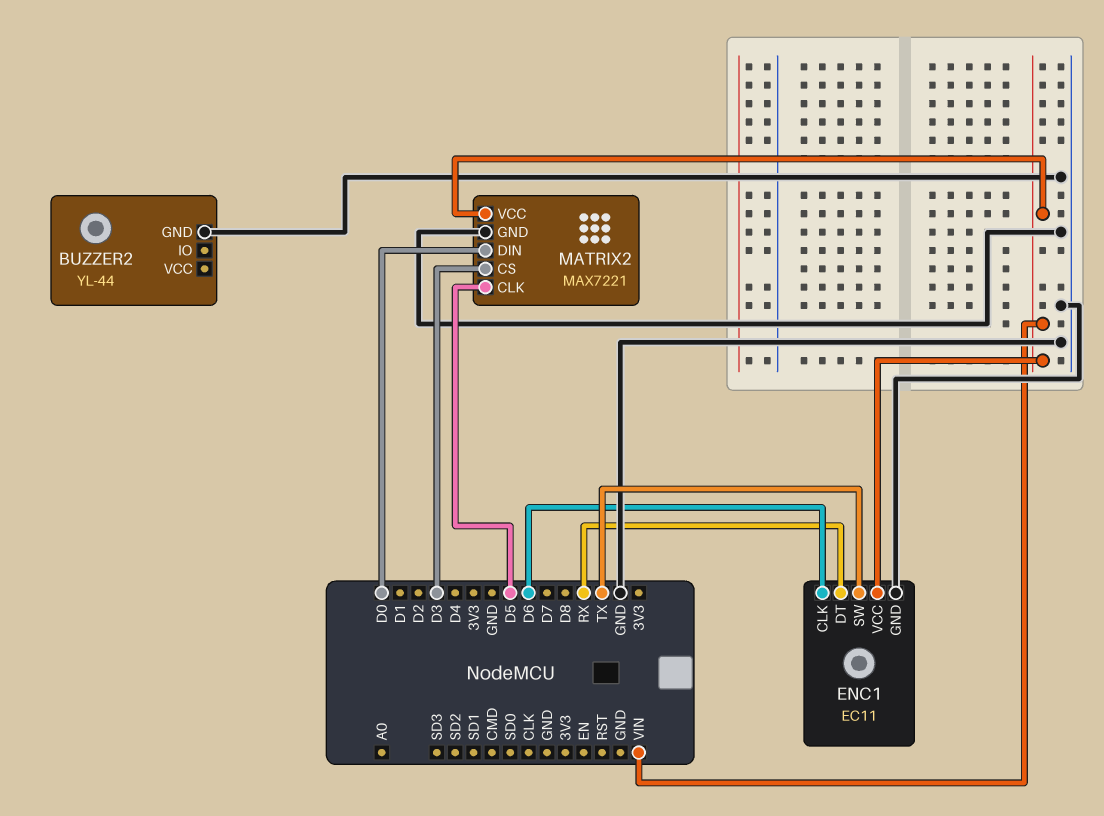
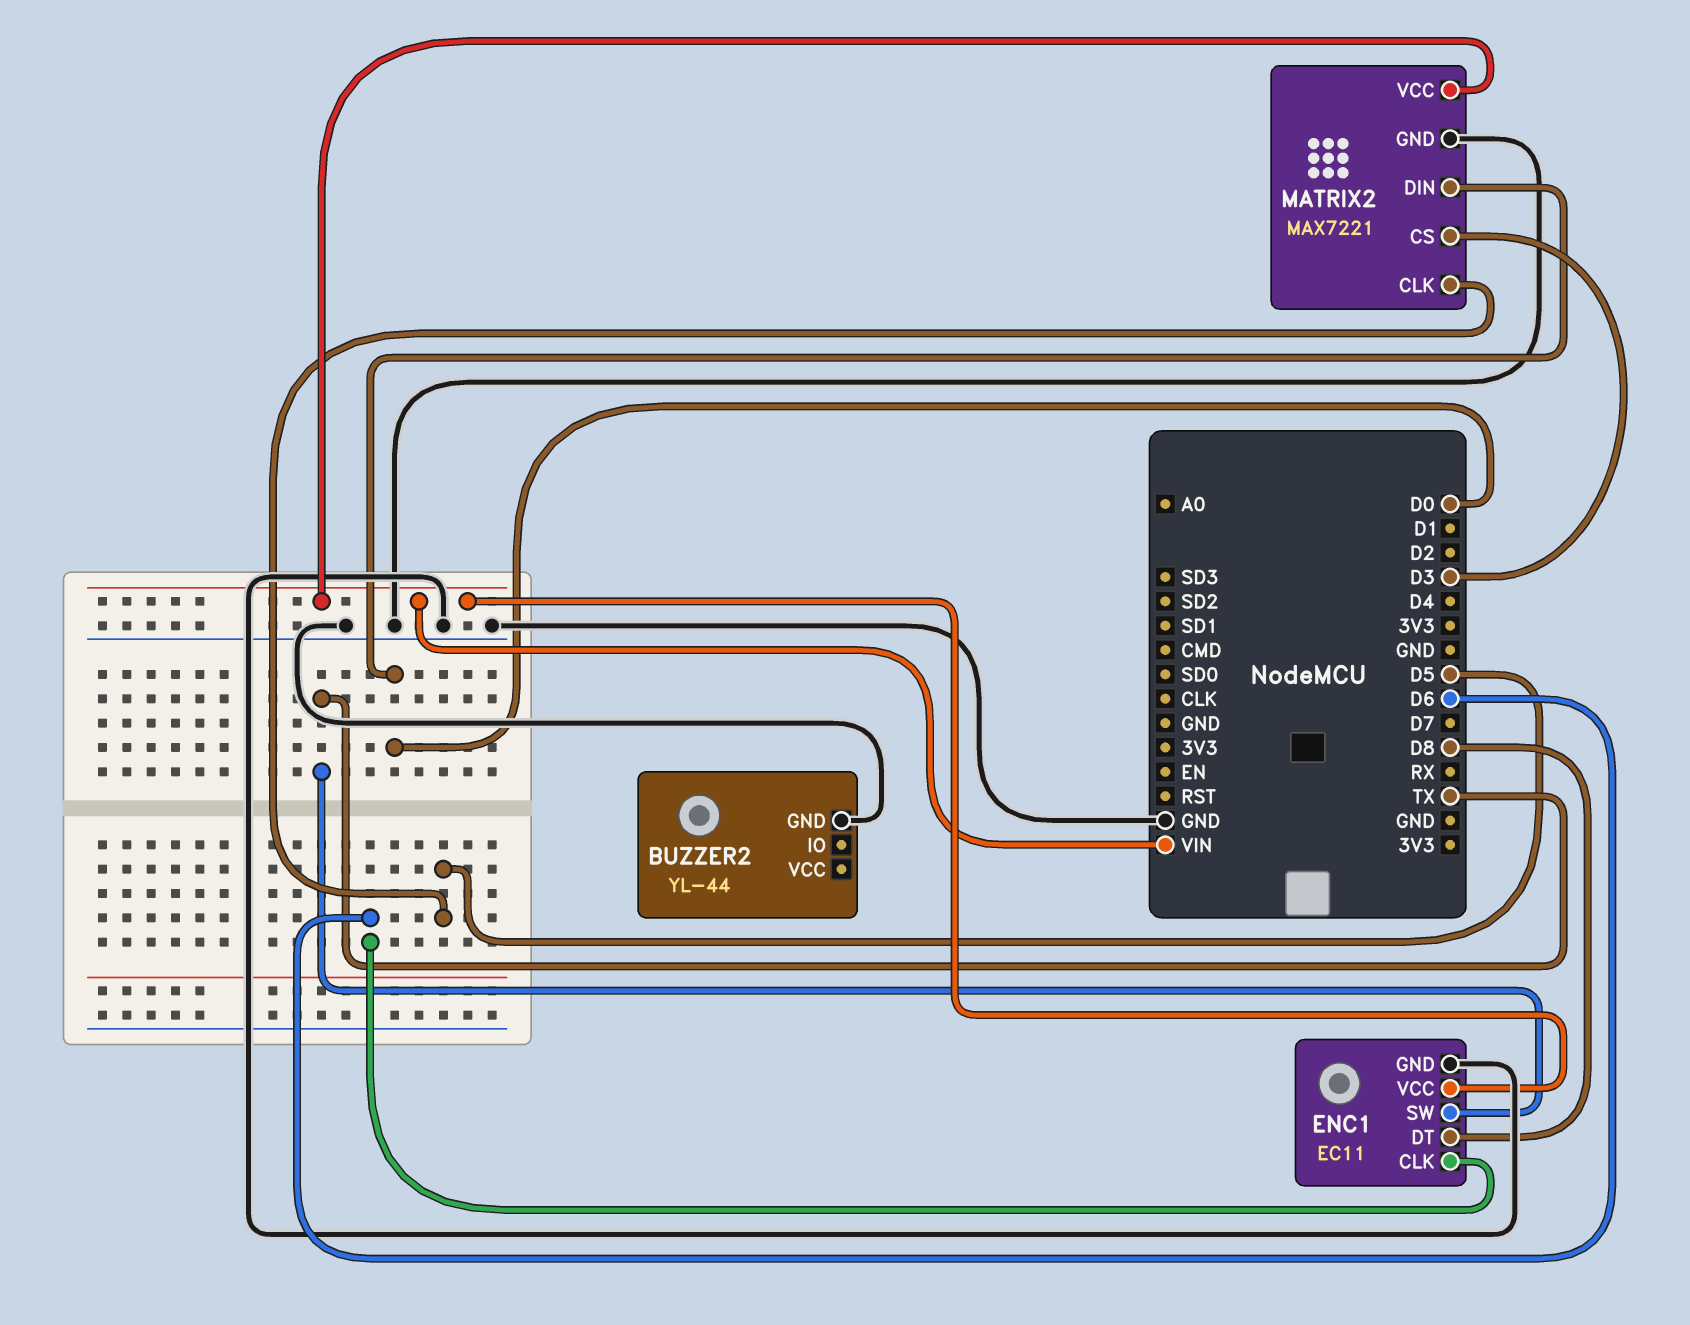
ENC1 pin DT: RX -> D8

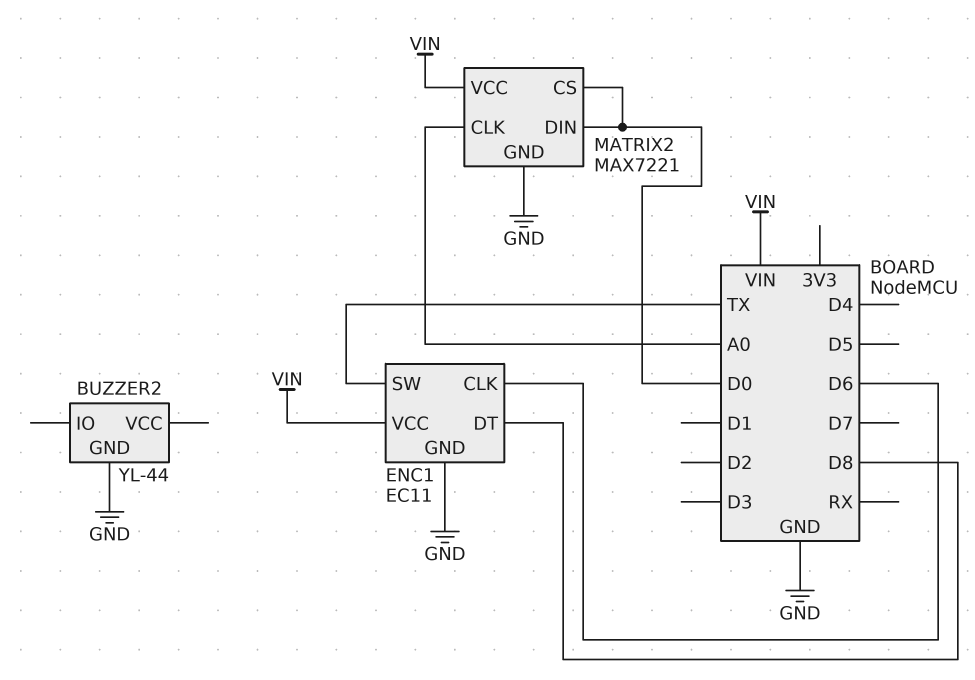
MATRIX2 pin CLK: D5 -> A0
MATRIX2 pin CS: D3 -> D0

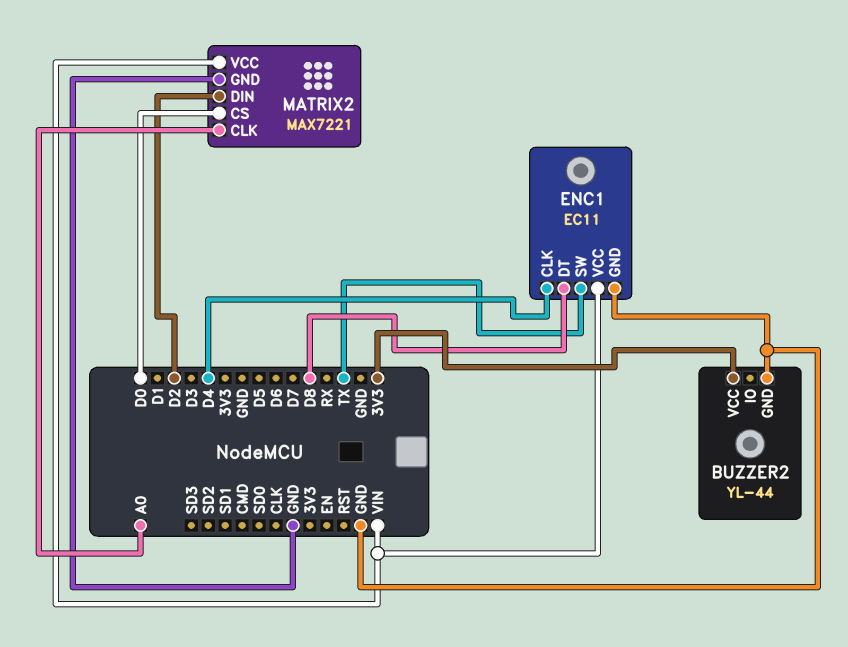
BUZZER2 pin VCC: none -> 3V3
ENC1 pin CLK: D6 -> D4
MATRIX2 pin DIN: D0 -> D2

